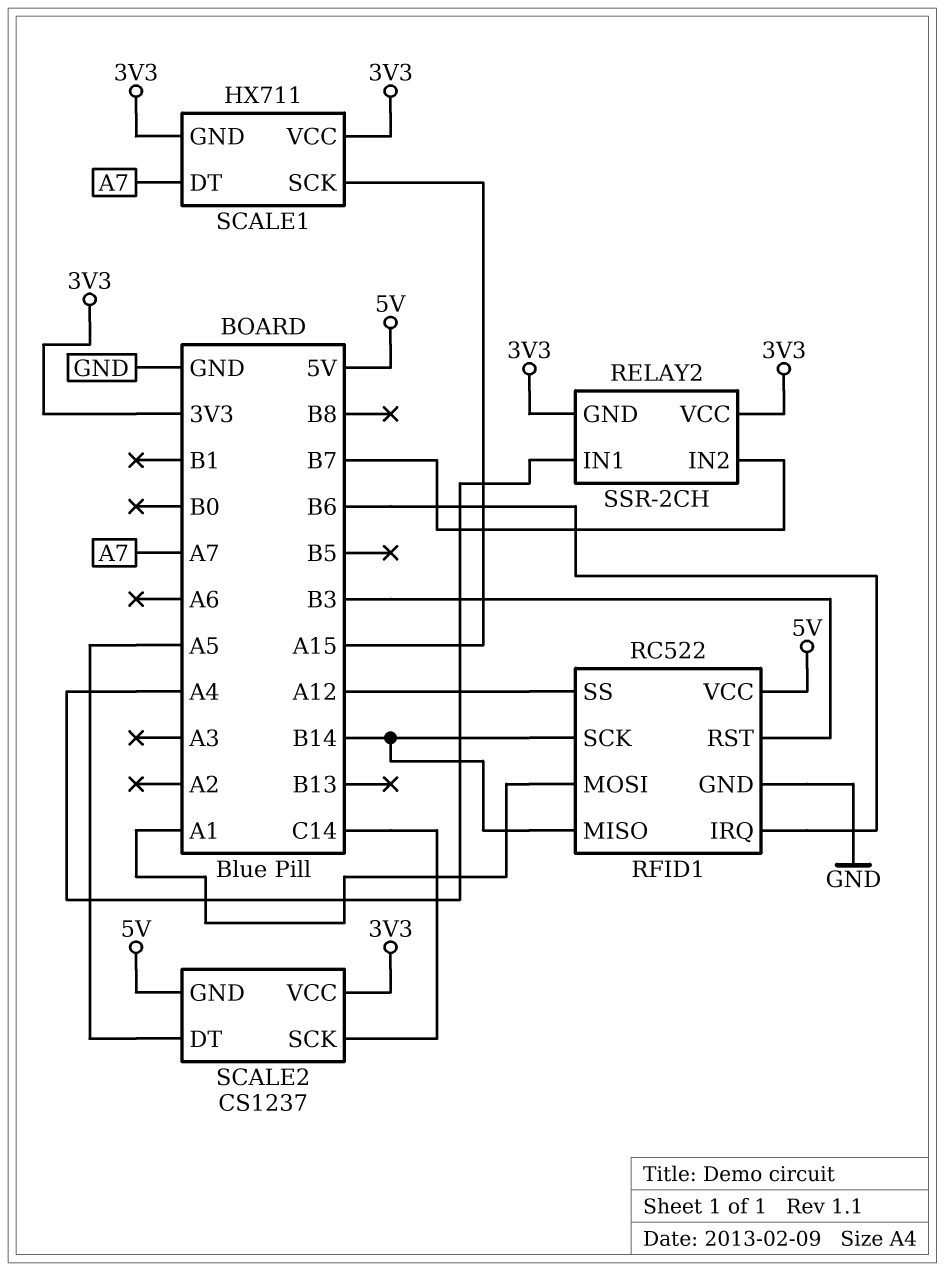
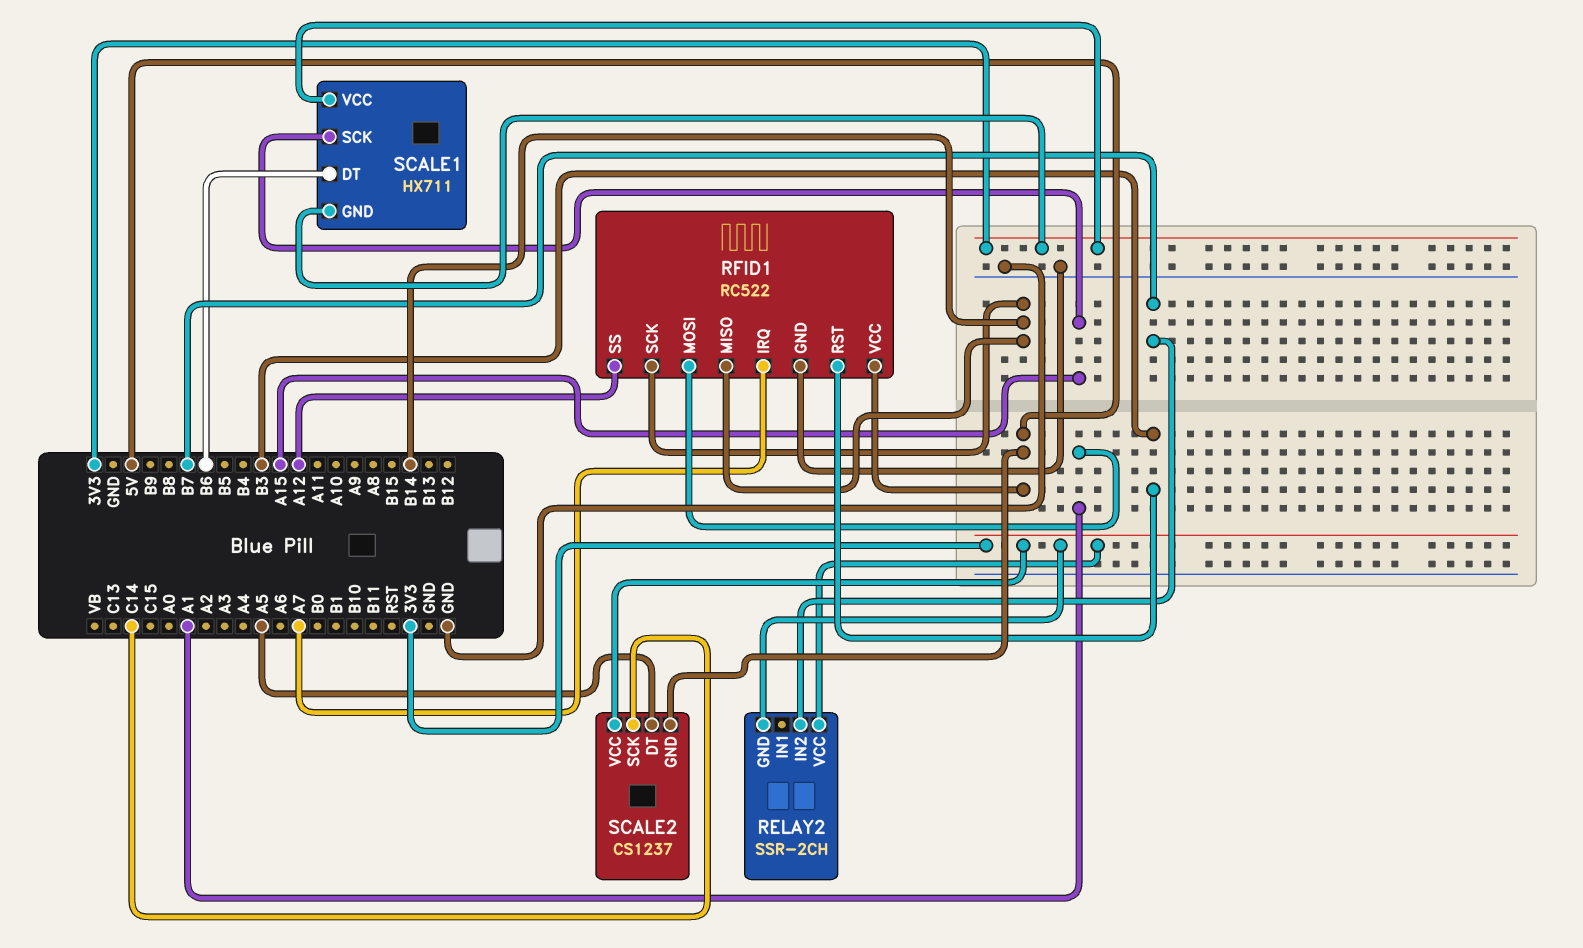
RELAY2 pin IN1: A4 -> none
RFID1 pin IRQ: B6 -> A7
SCALE1 pin DT: A7 -> B6

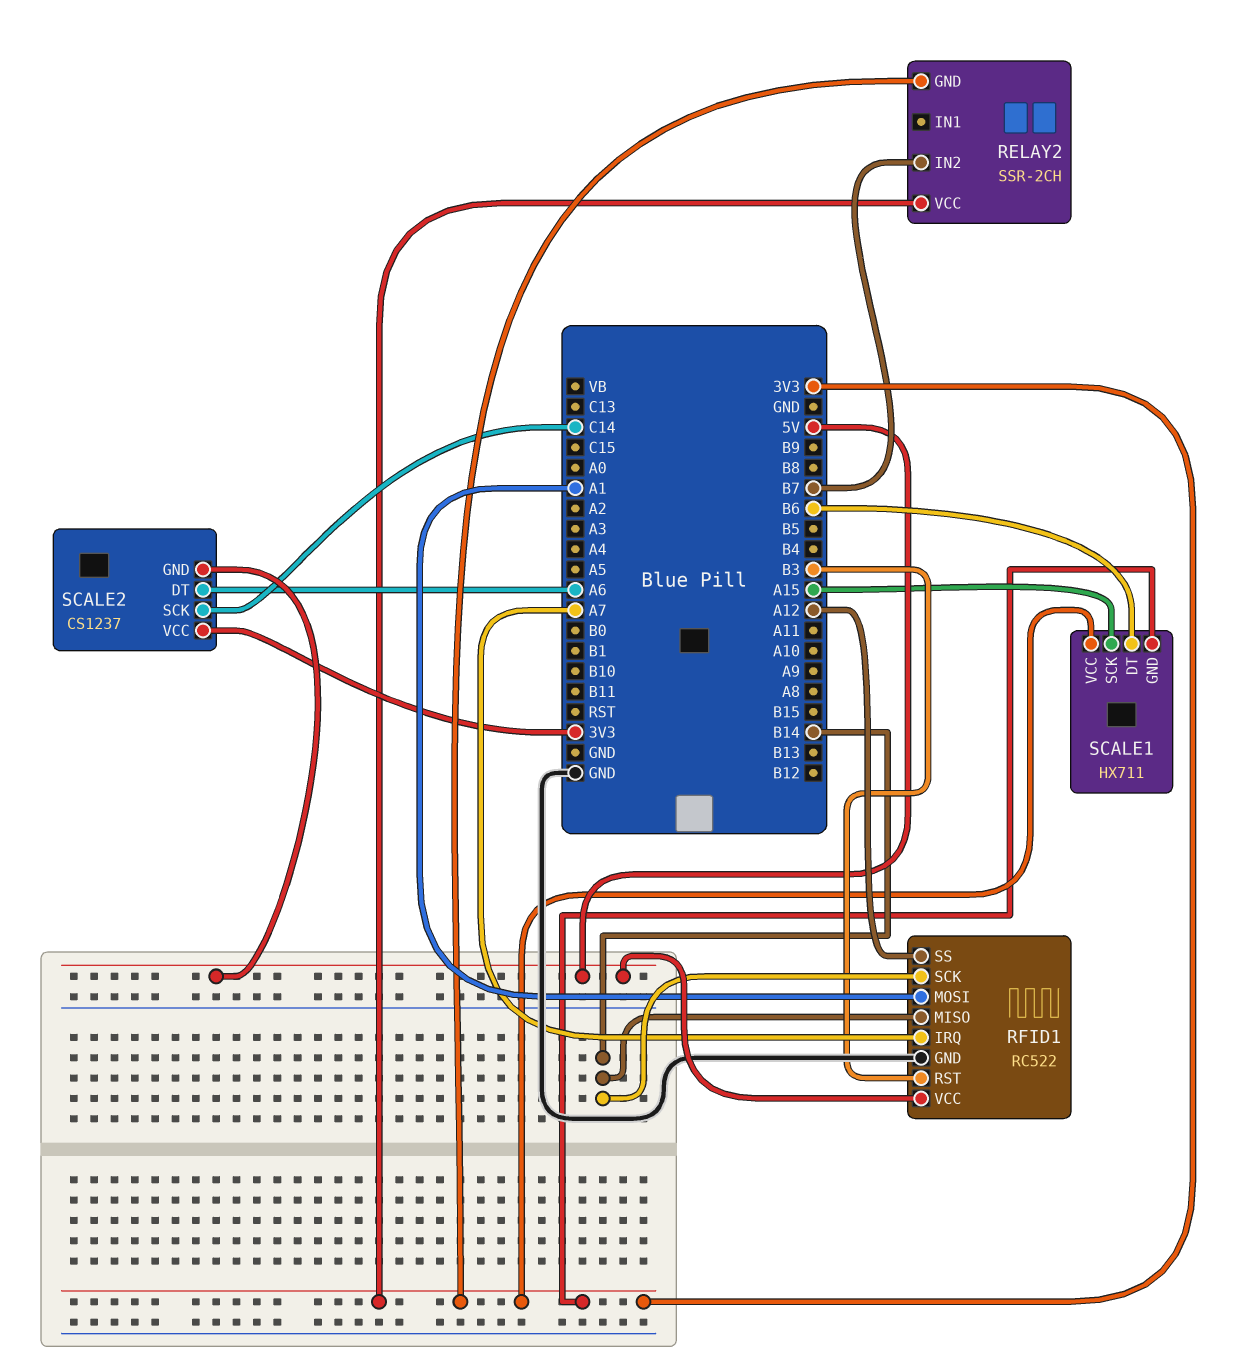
SCALE2 pin DT: A5 -> A6

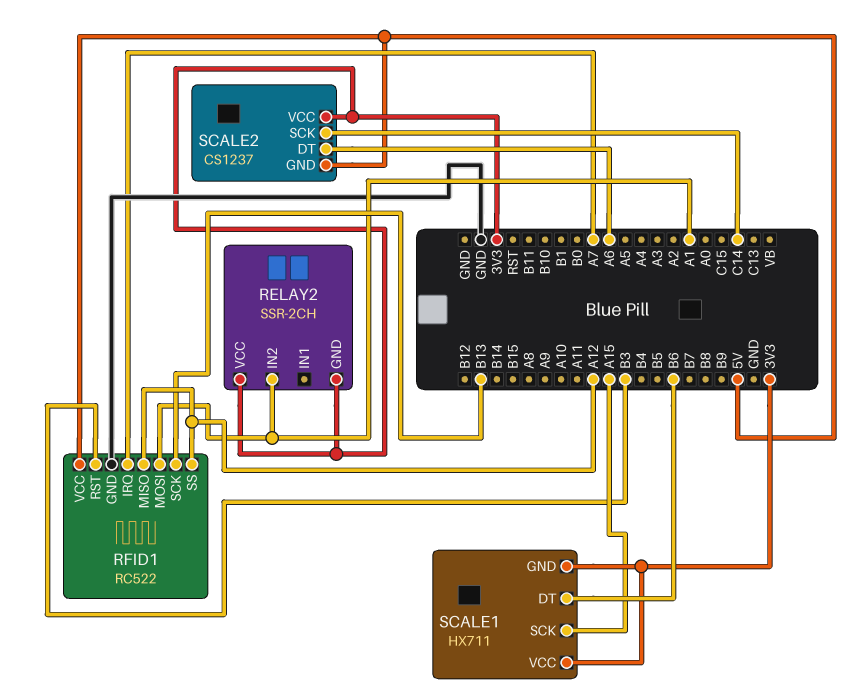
RELAY2 pin IN2: B7 -> A1
RFID1 pin MISO: B14 -> A12
RFID1 pin SCK: B14 -> B13

